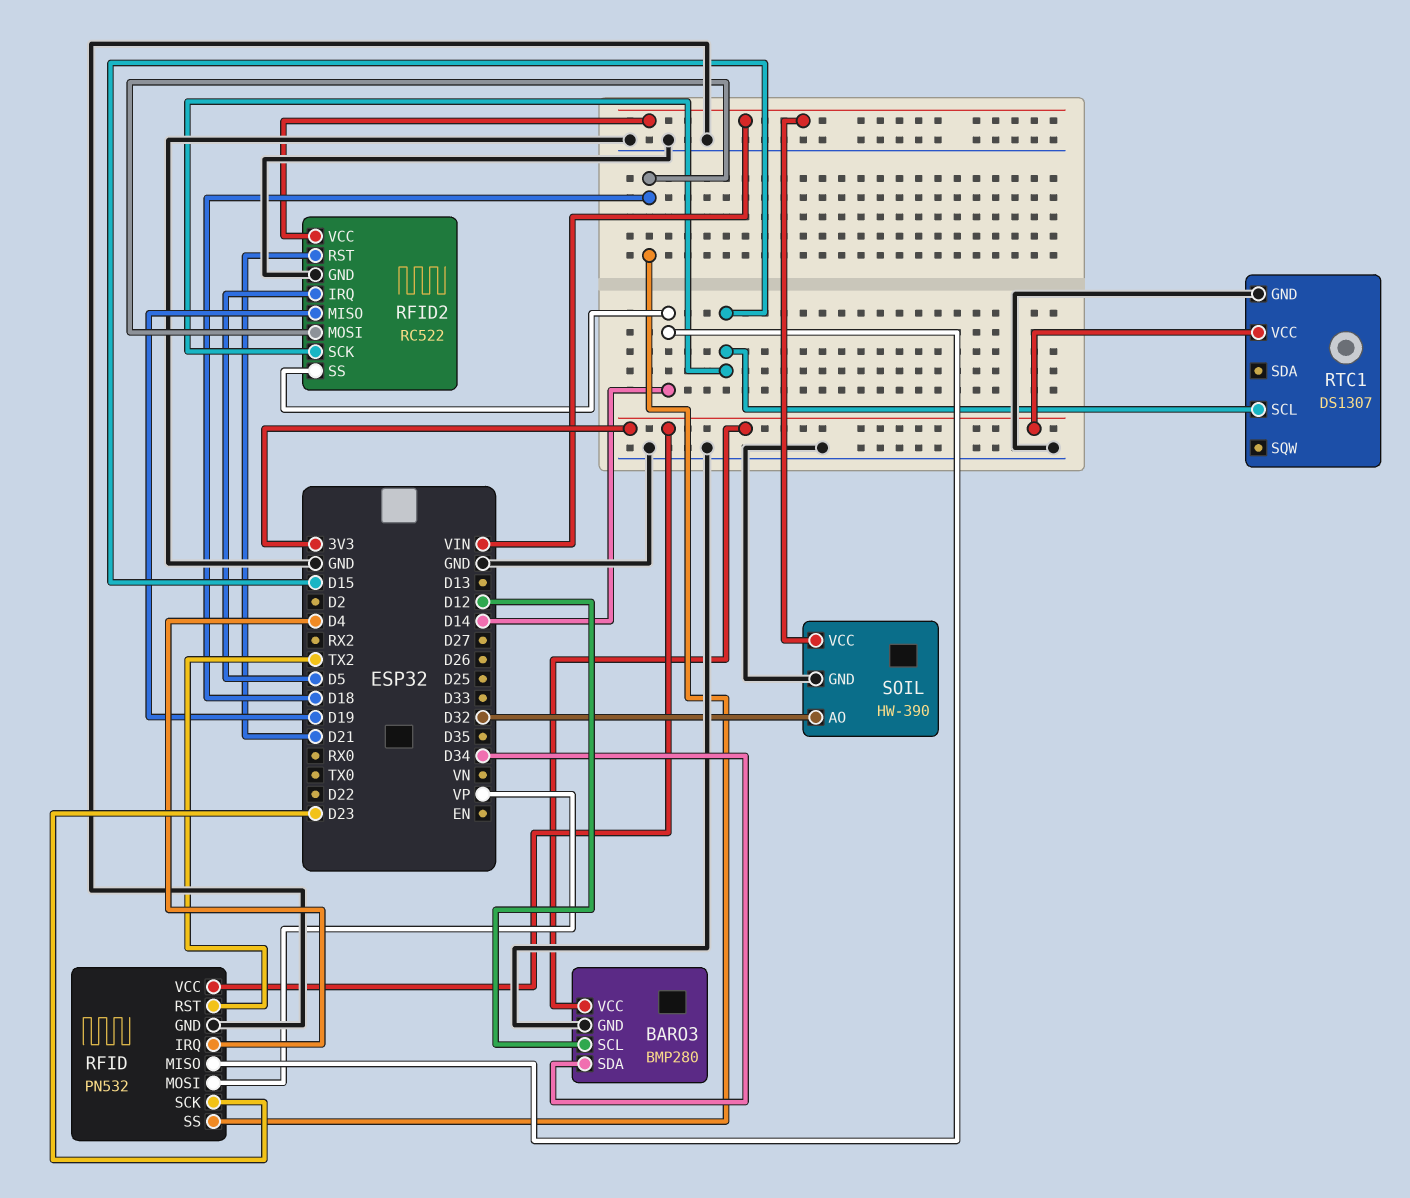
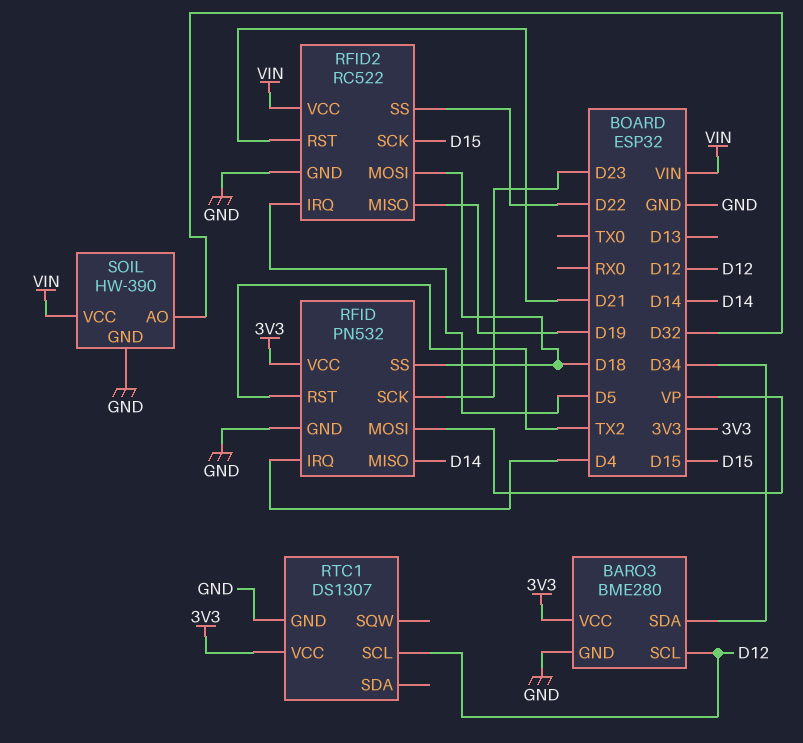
BARO3: BMP280 -> BME280
RFID2 pin SS: D14 -> D22
RTC1 pin SCL: D15 -> D12

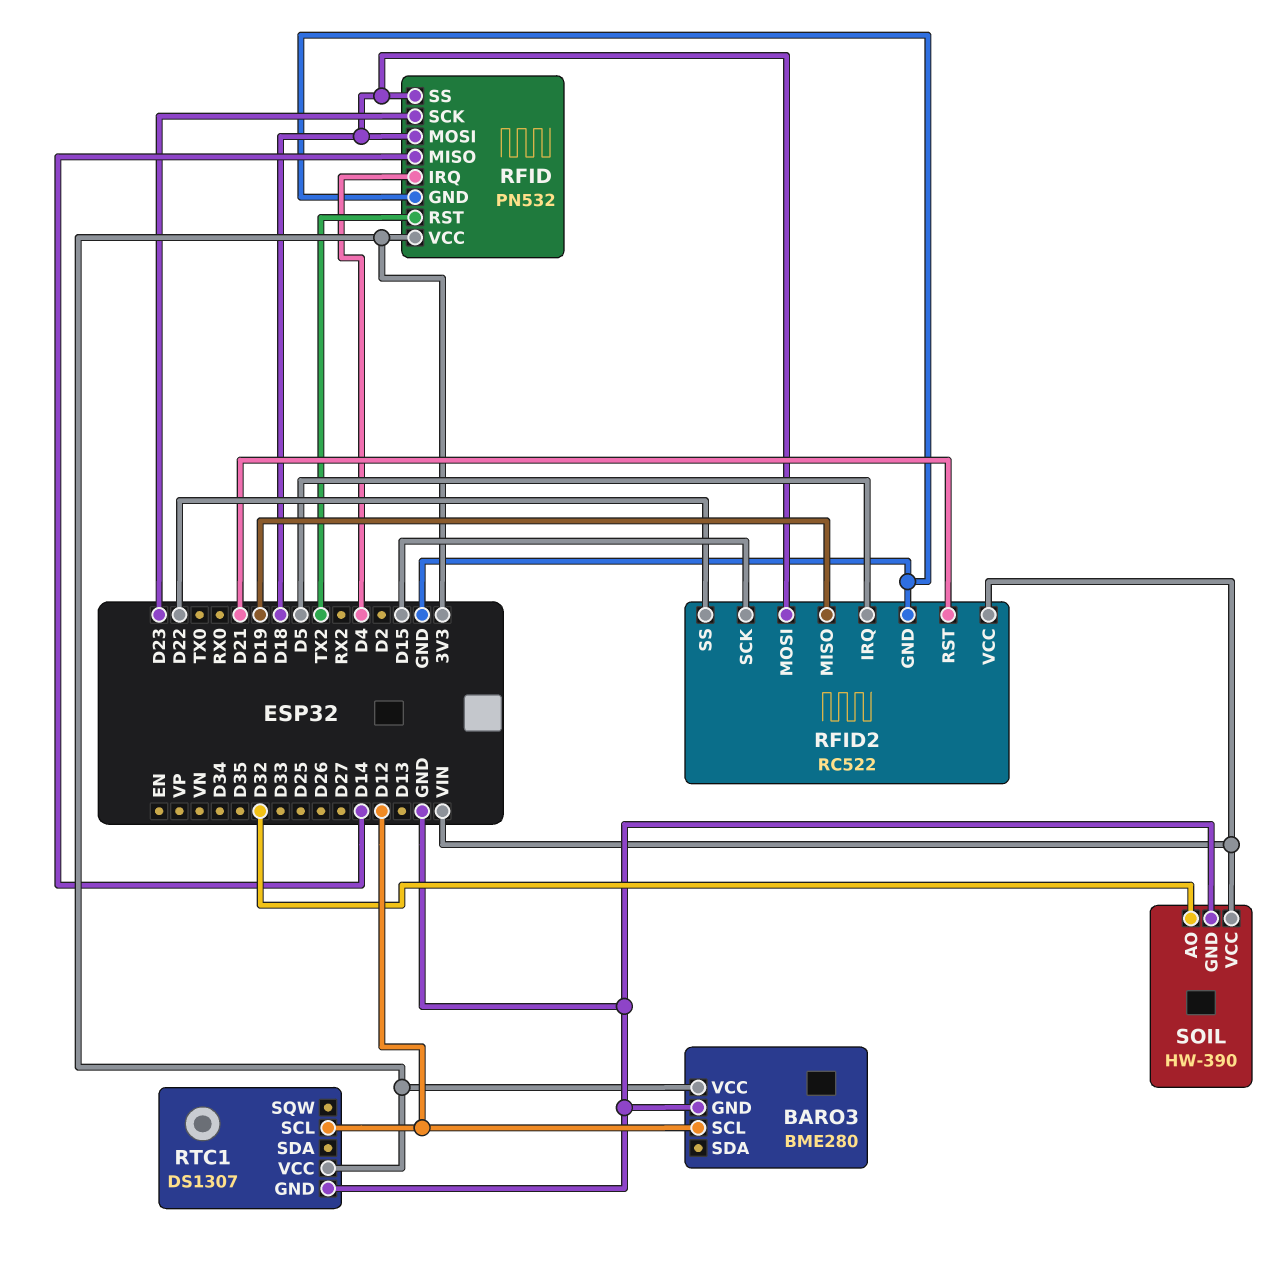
BARO3 pin SDA: D34 -> none
RFID pin MOSI: VP -> D18

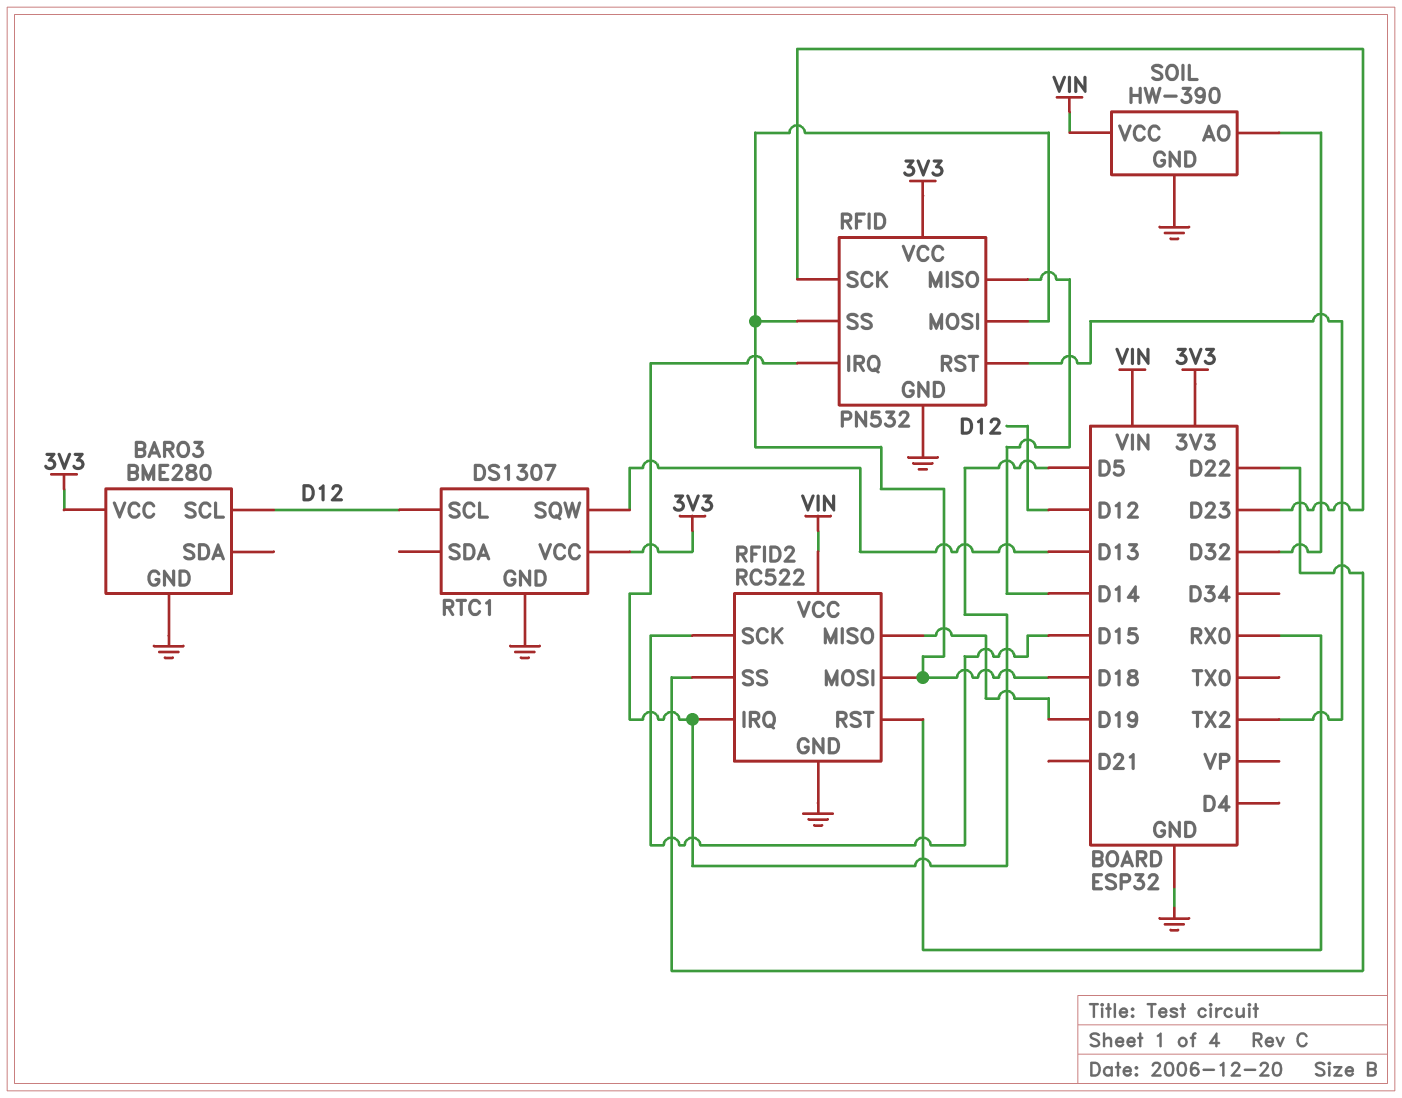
RFID pin IRQ: D4 -> D5
RFID2 pin RST: D21 -> RX0
RTC1 pin SQW: none -> D13

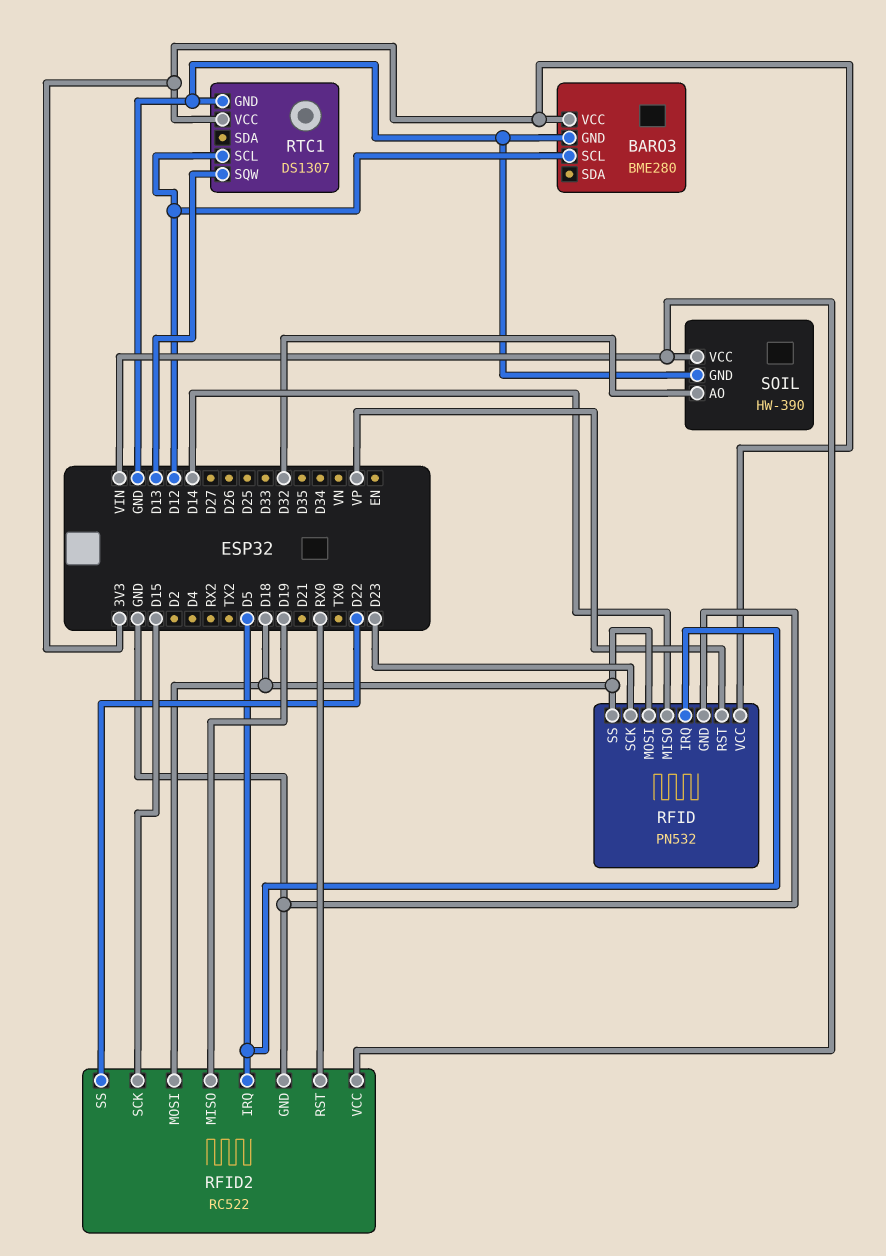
RFID pin RST: TX2 -> VP

